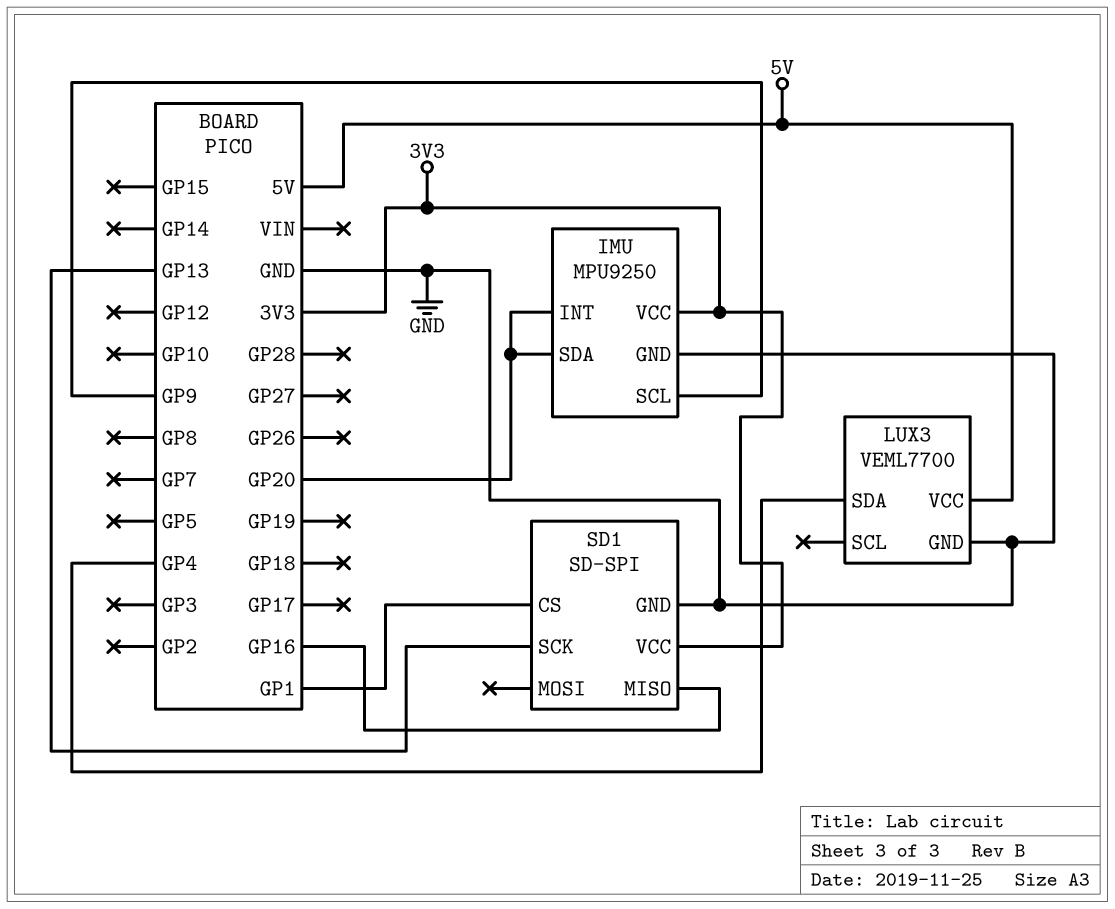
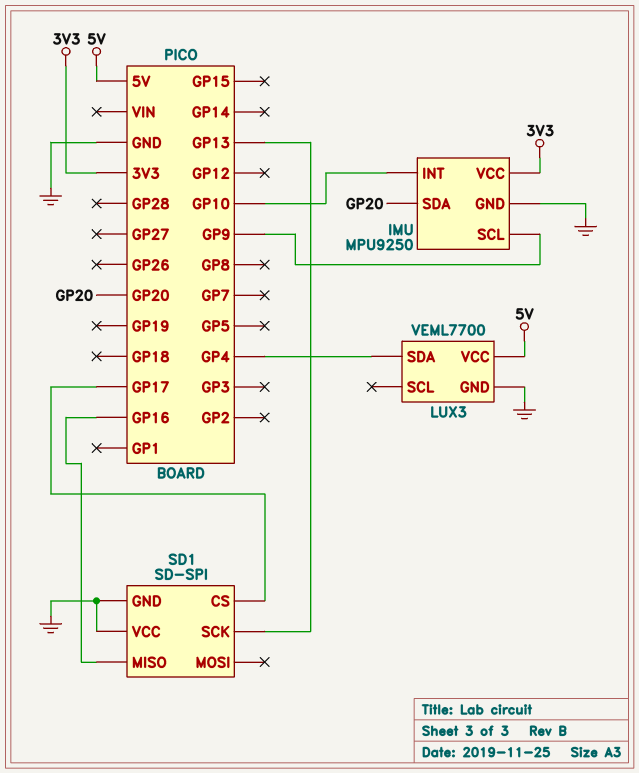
IMU pin INT: GP20 -> GP10
SD1 pin CS: GP1 -> GP17
SD1 pin VCC: 3V3 -> GND

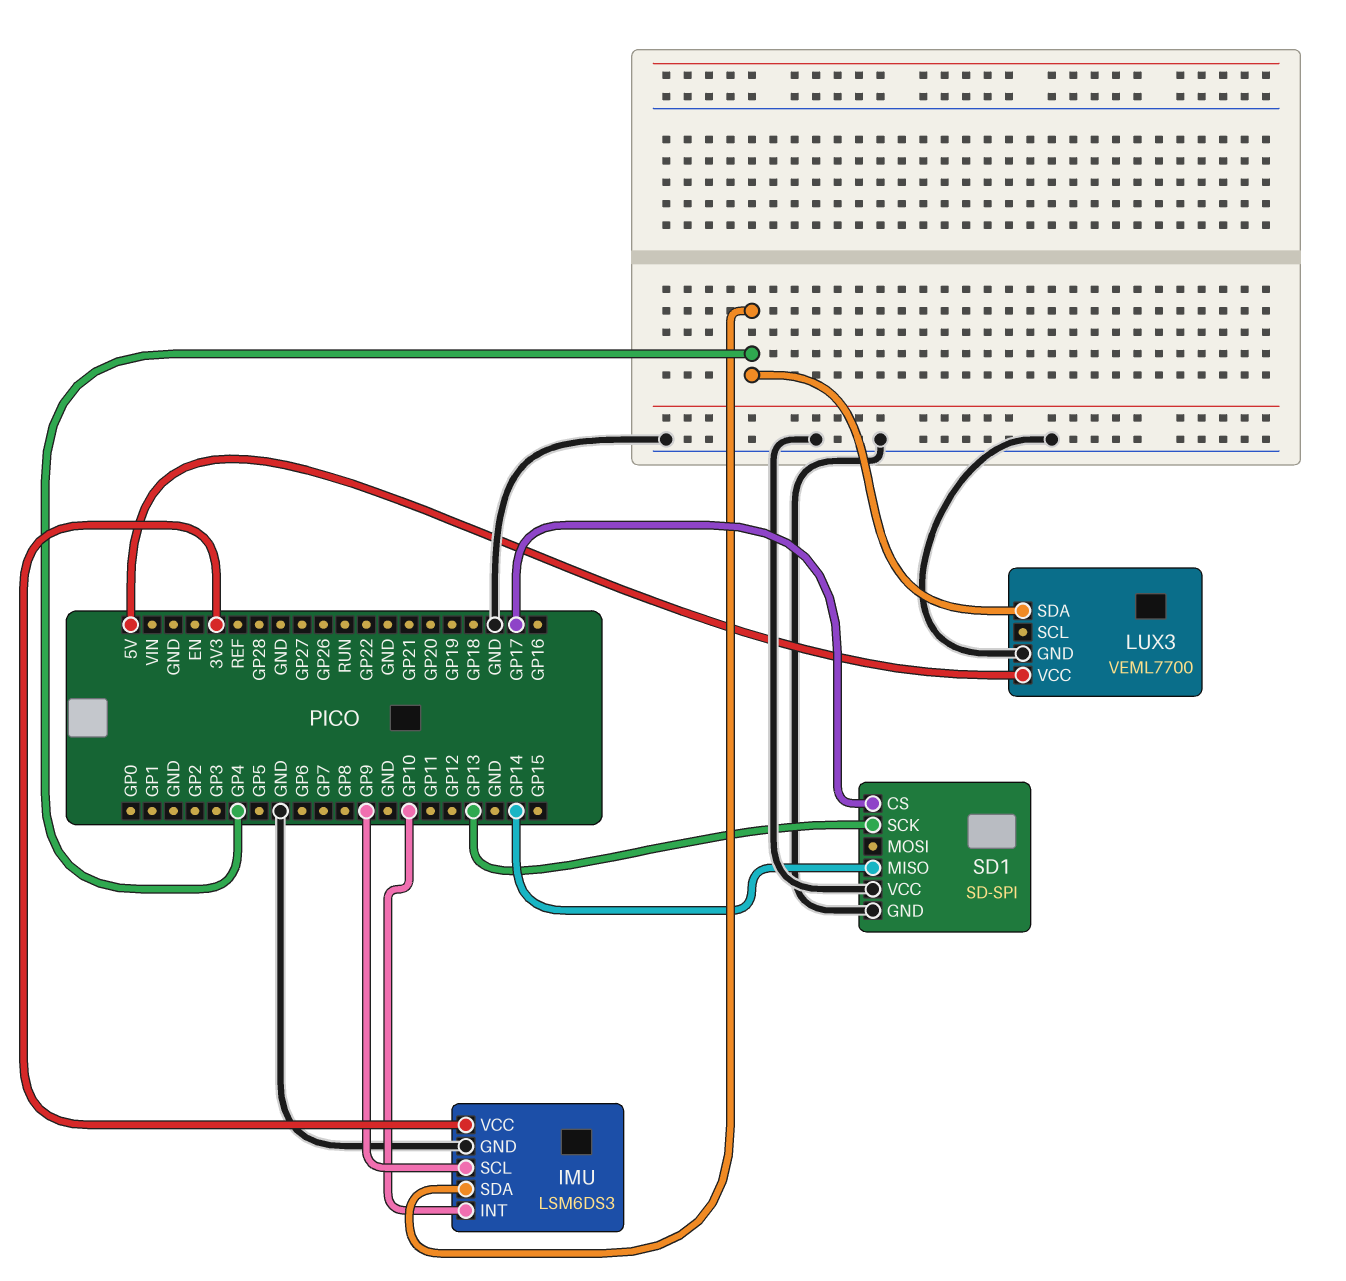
IMU: MPU9250 -> LSM6DS3
IMU pin SDA: GP20 -> GP4
SD1 pin MISO: GP16 -> GP14

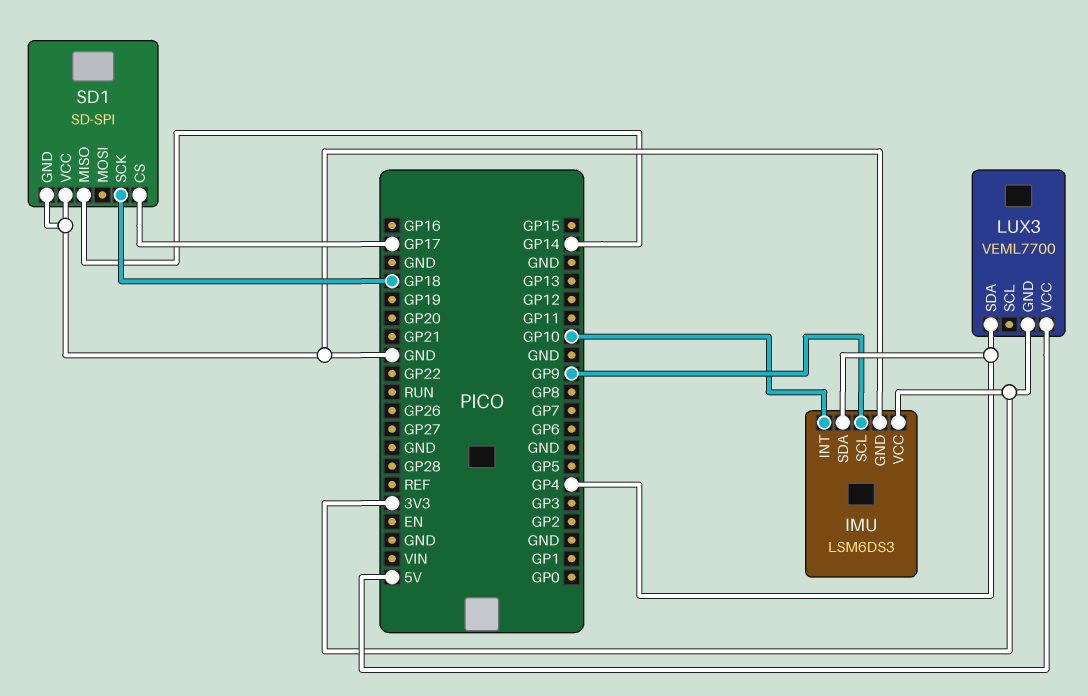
LUX3 pin GND: GND -> 3V3
SD1 pin SCK: GP13 -> GP18

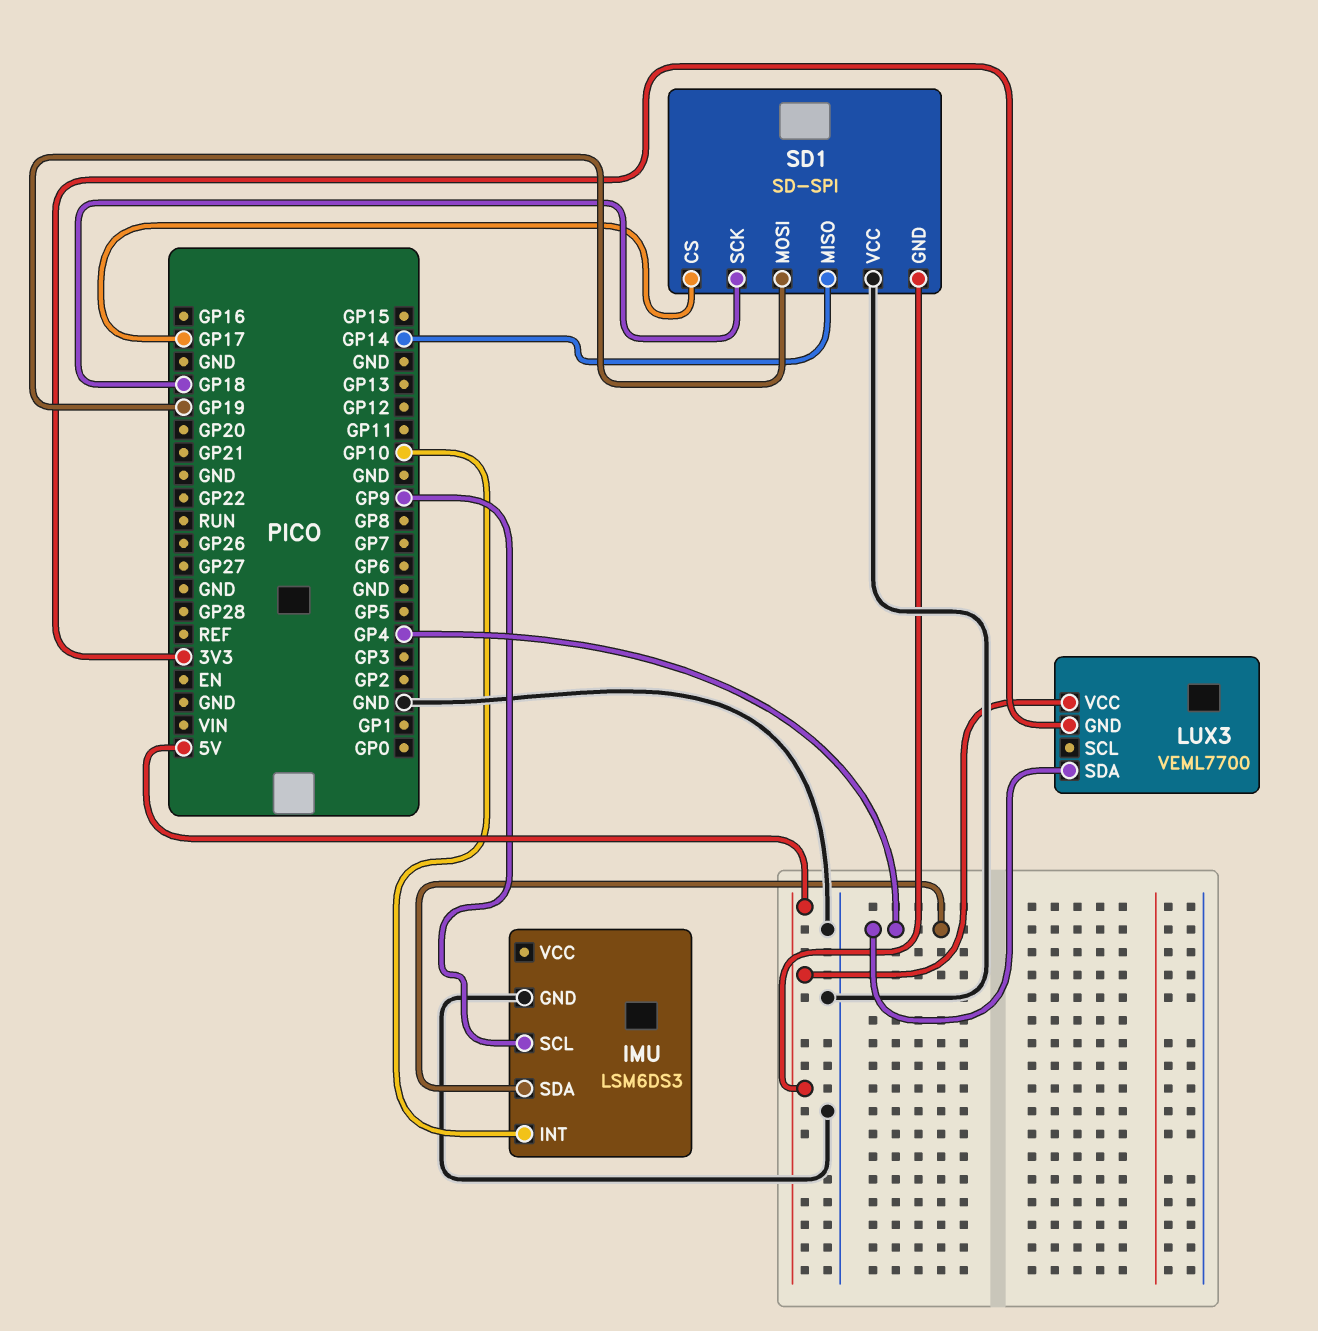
IMU pin VCC: 3V3 -> none
SD1 pin GND: GND -> 5V
SD1 pin MOSI: none -> GP19

